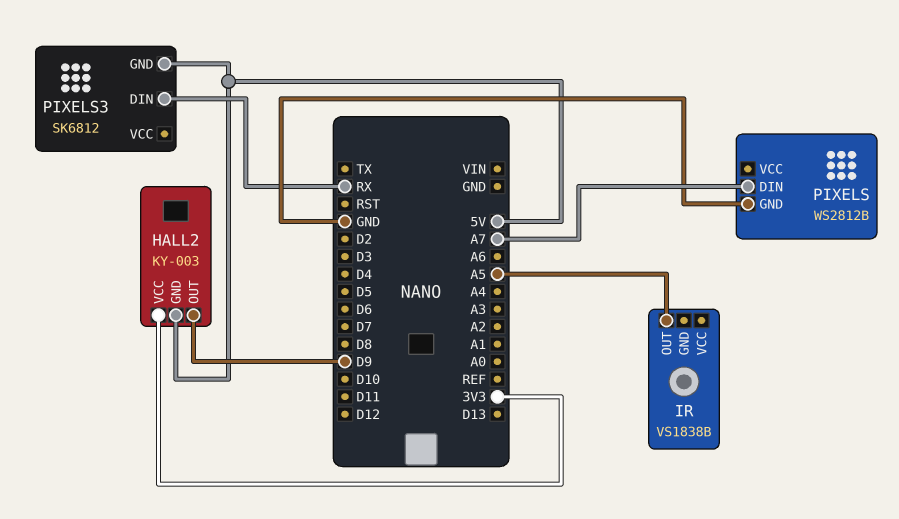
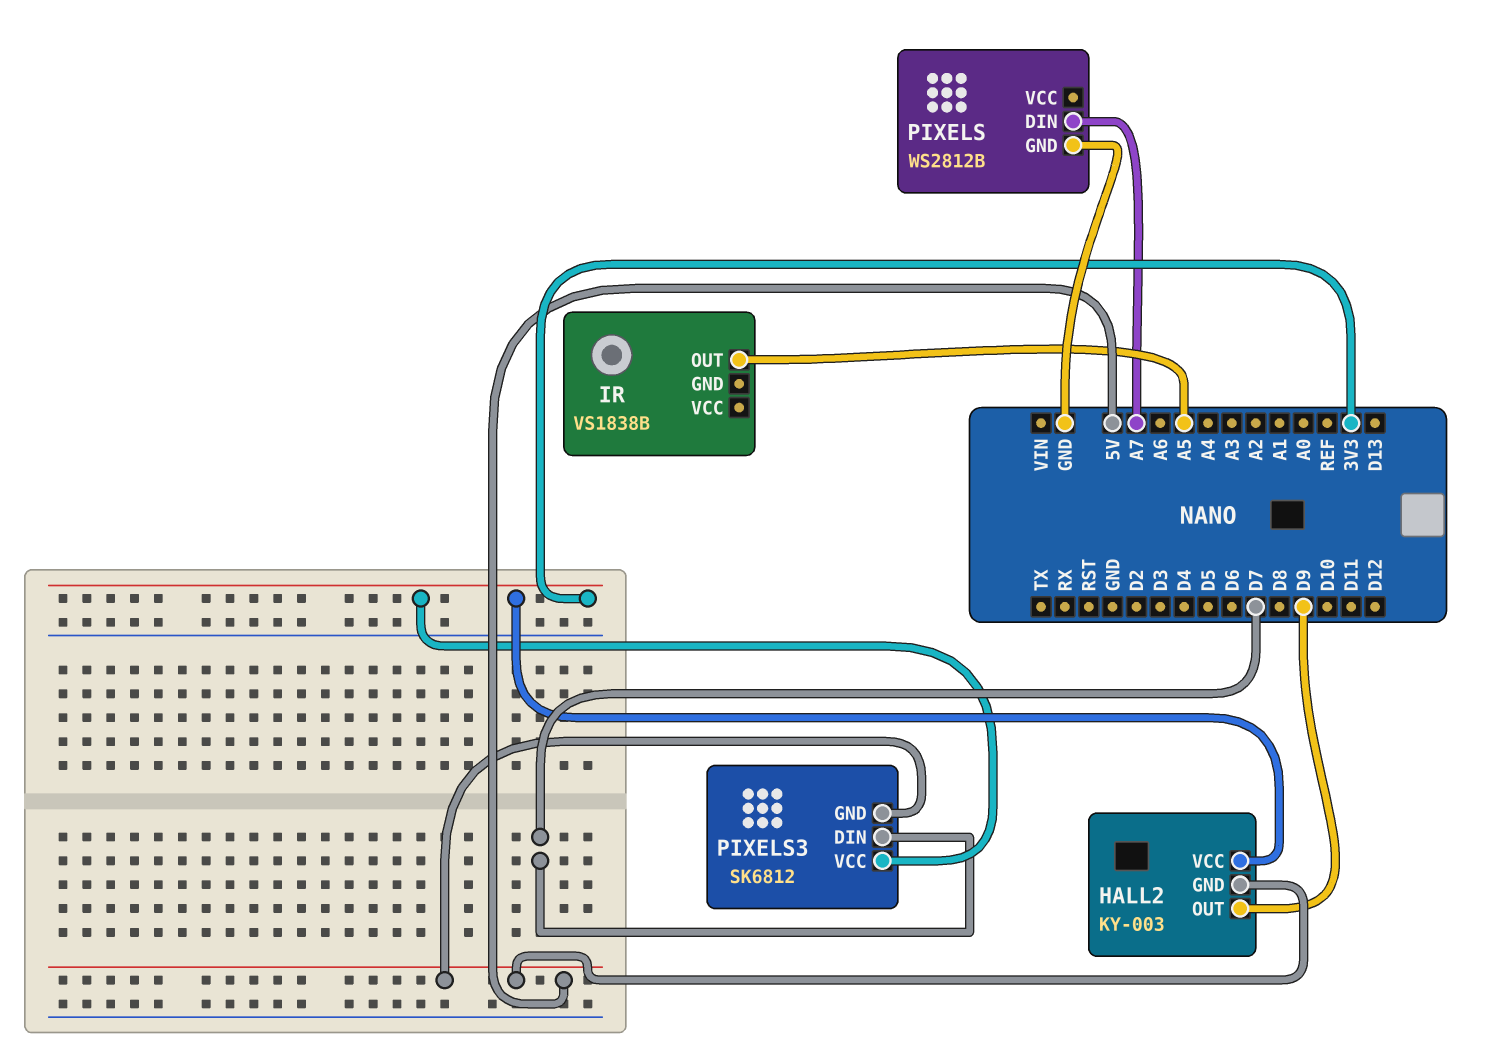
PIXELS3 pin DIN: RX -> D7
PIXELS3 pin VCC: none -> 3V3

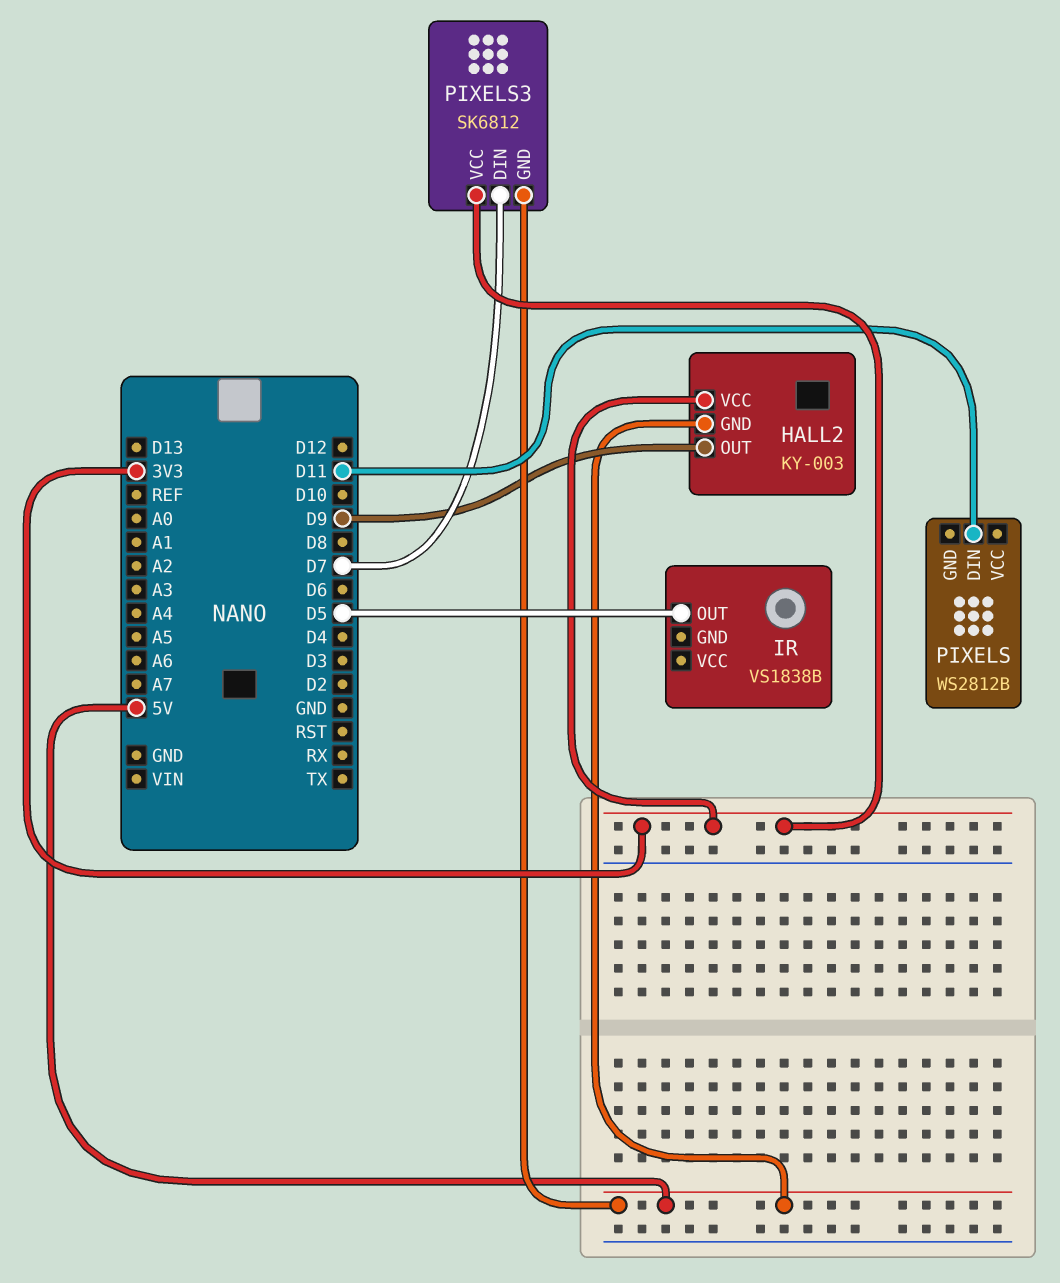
IR pin OUT: A5 -> D5
PIXELS pin DIN: A7 -> D11
PIXELS pin GND: GND -> none

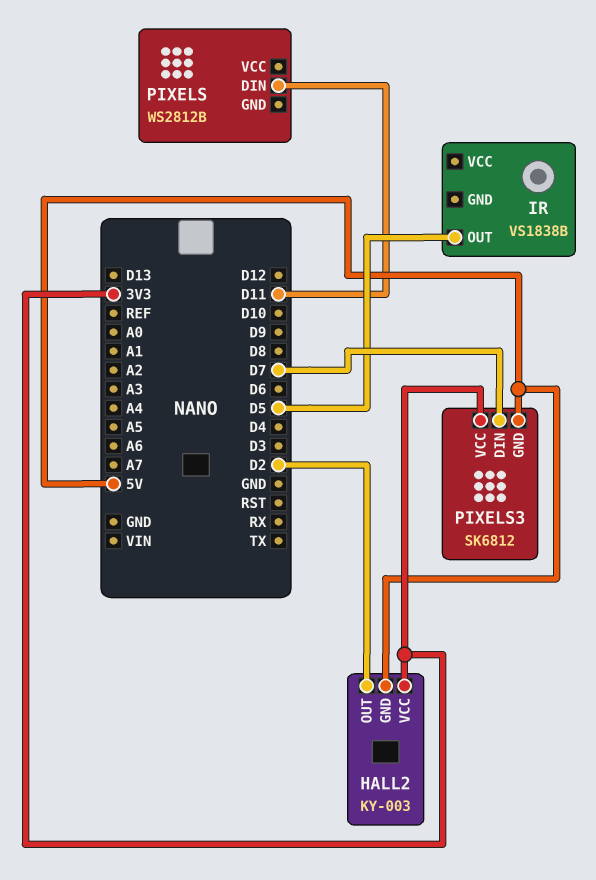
HALL2 pin OUT: D9 -> D2

